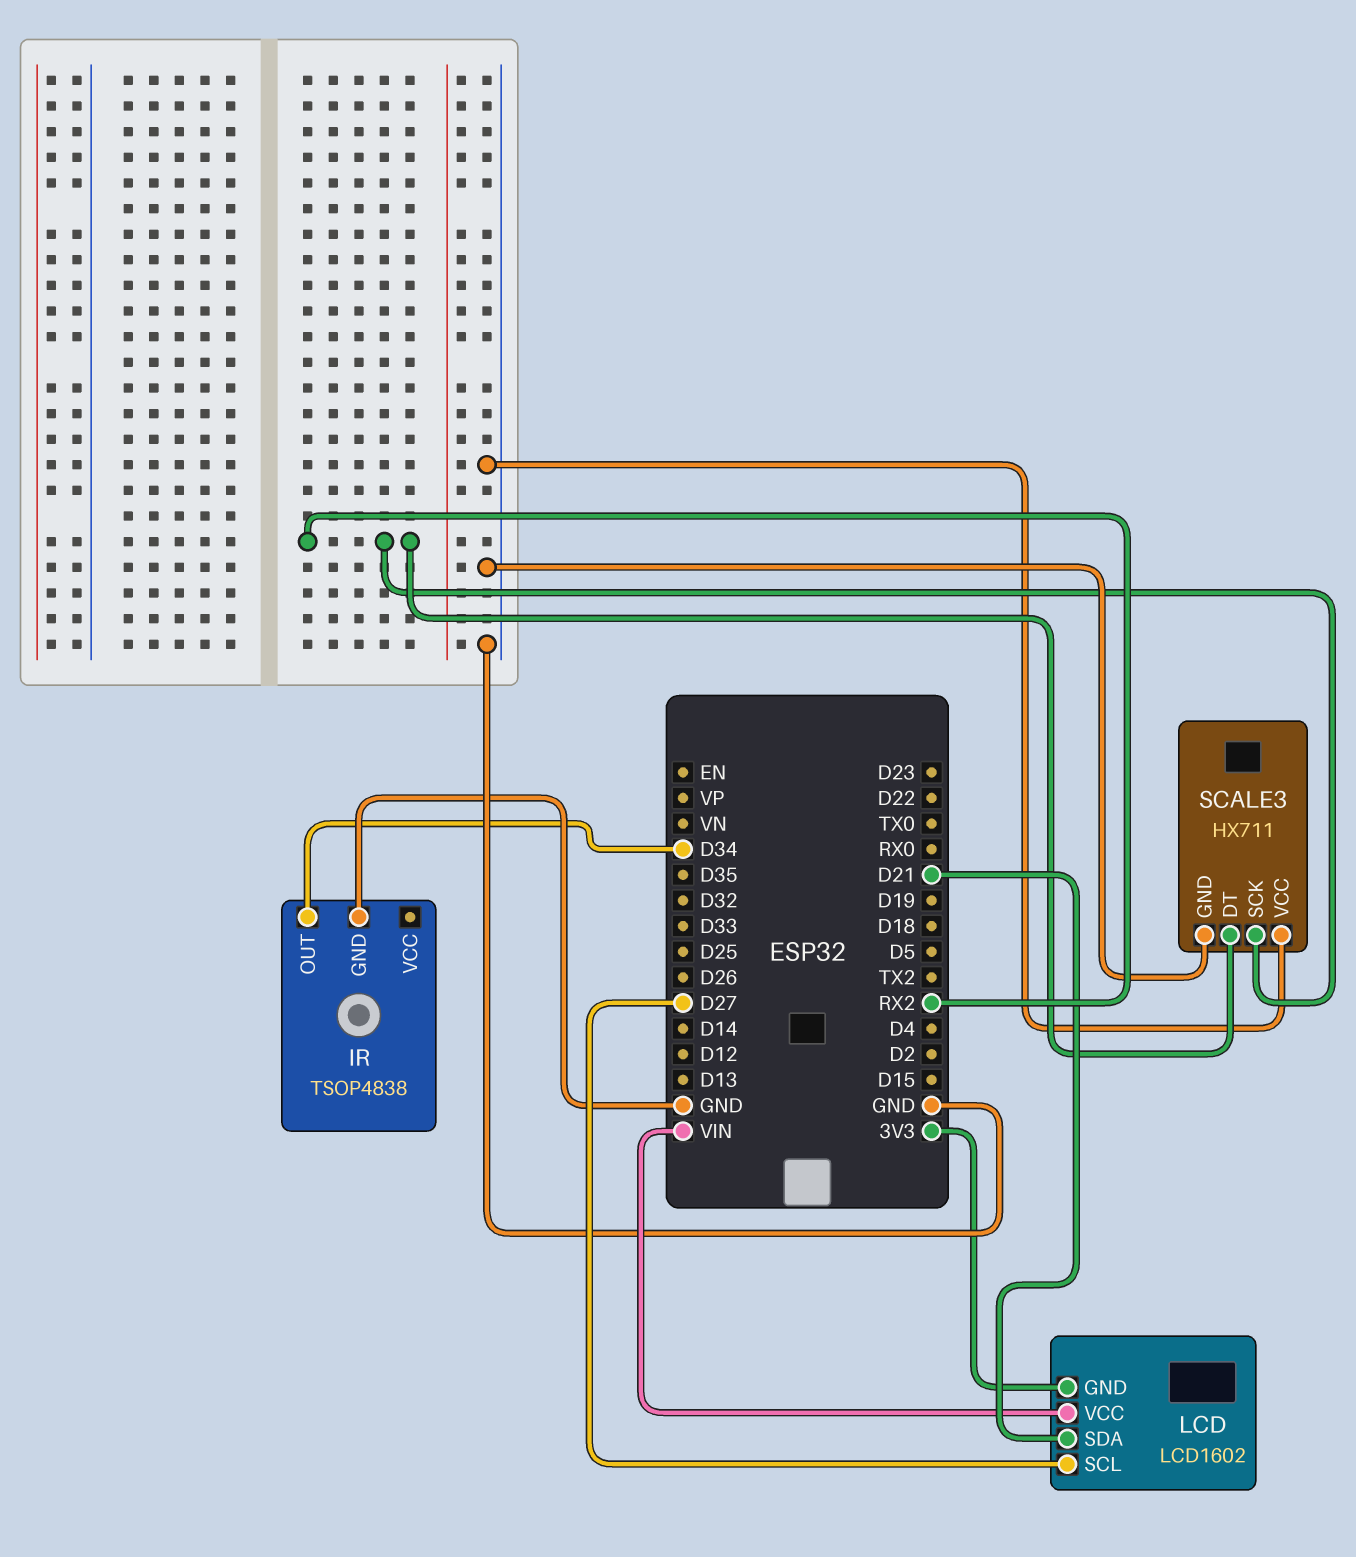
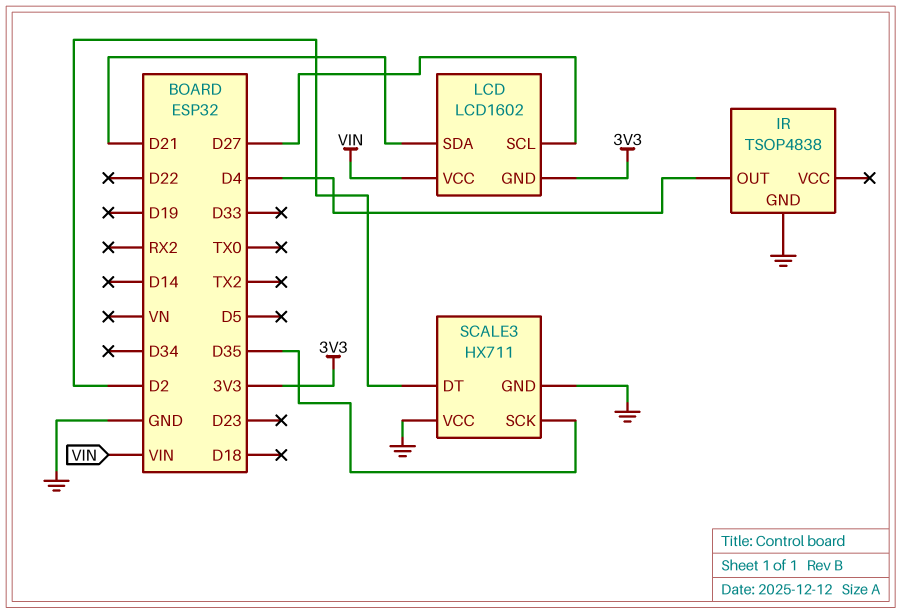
IR pin OUT: D34 -> D4
SCALE3 pin DT: RX2 -> D2
SCALE3 pin SCK: RX2 -> D35

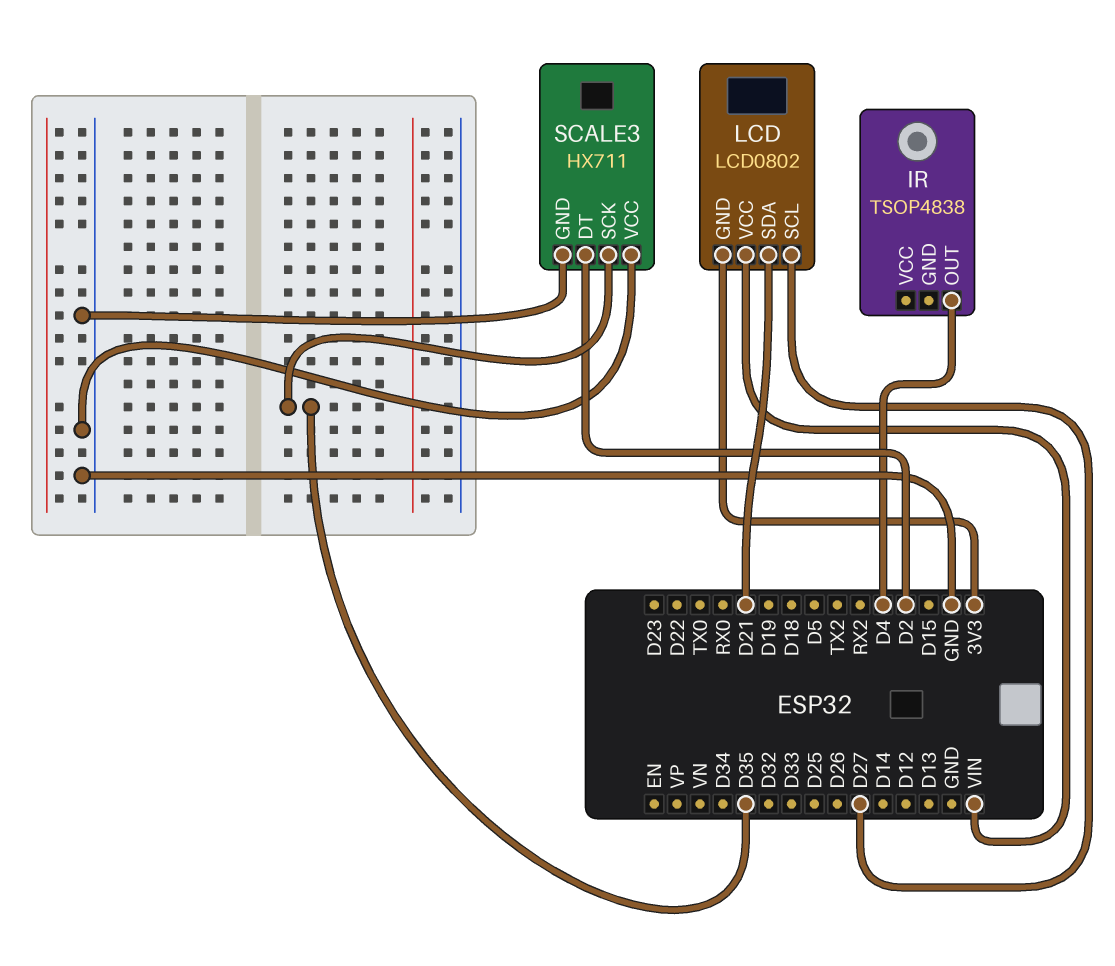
IR pin GND: GND -> none
LCD: LCD1602 -> LCD0802

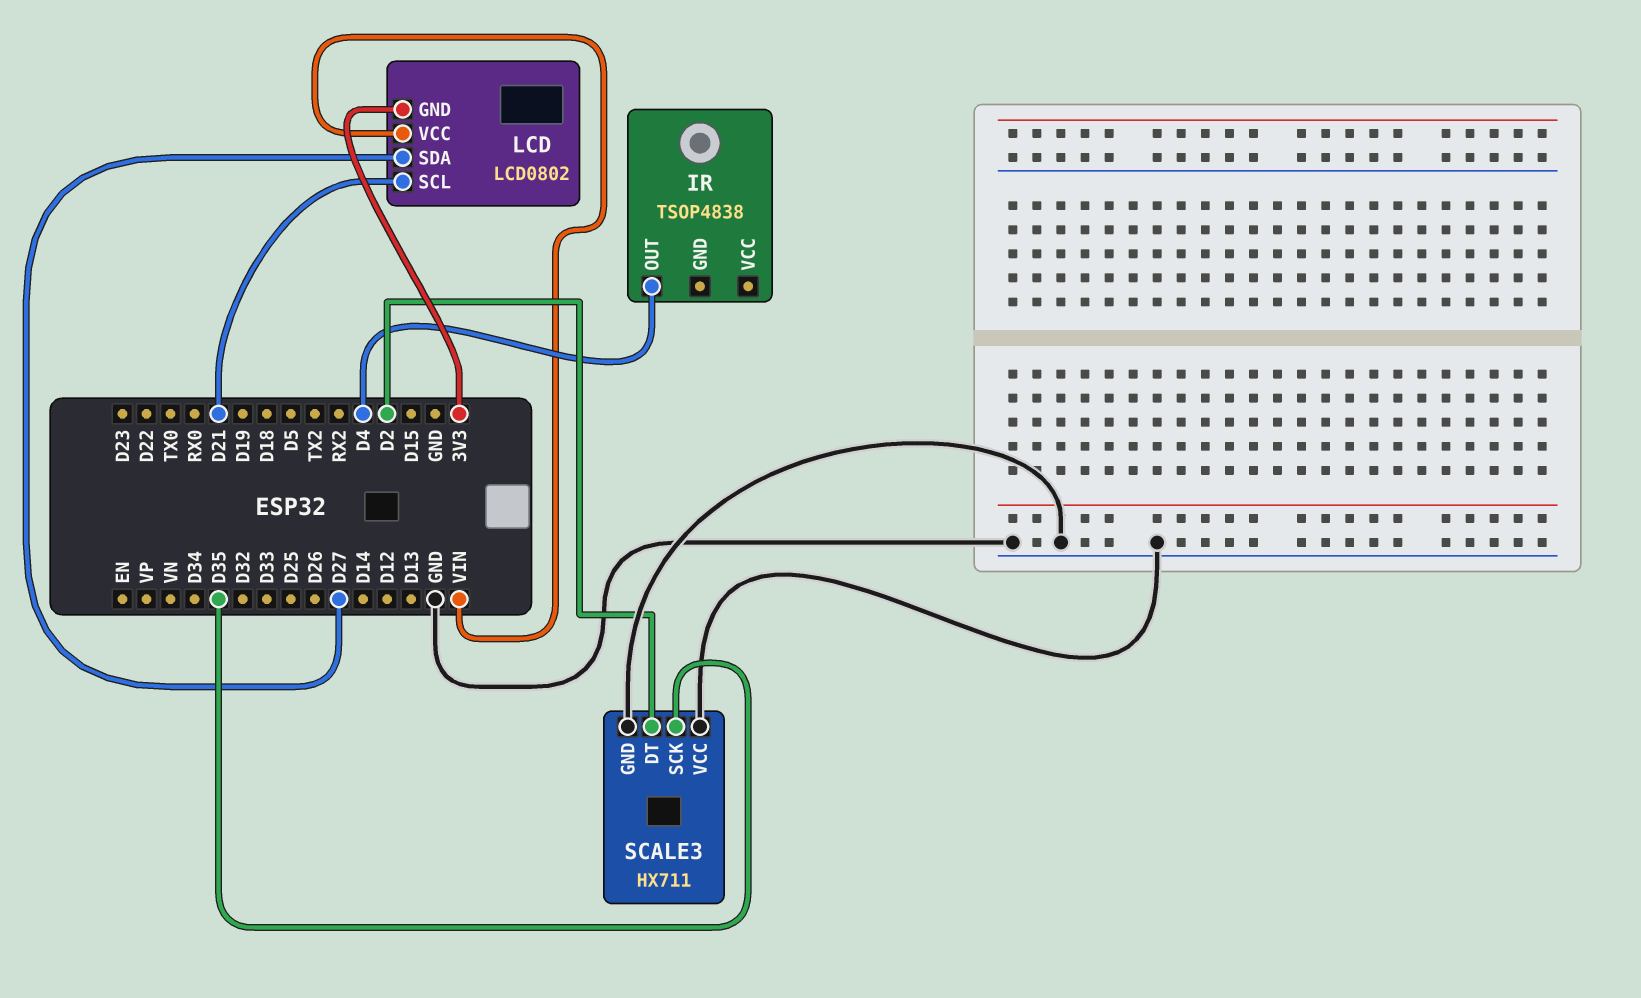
LCD pin SCL: D27 -> D21
LCD pin SDA: D21 -> D27

